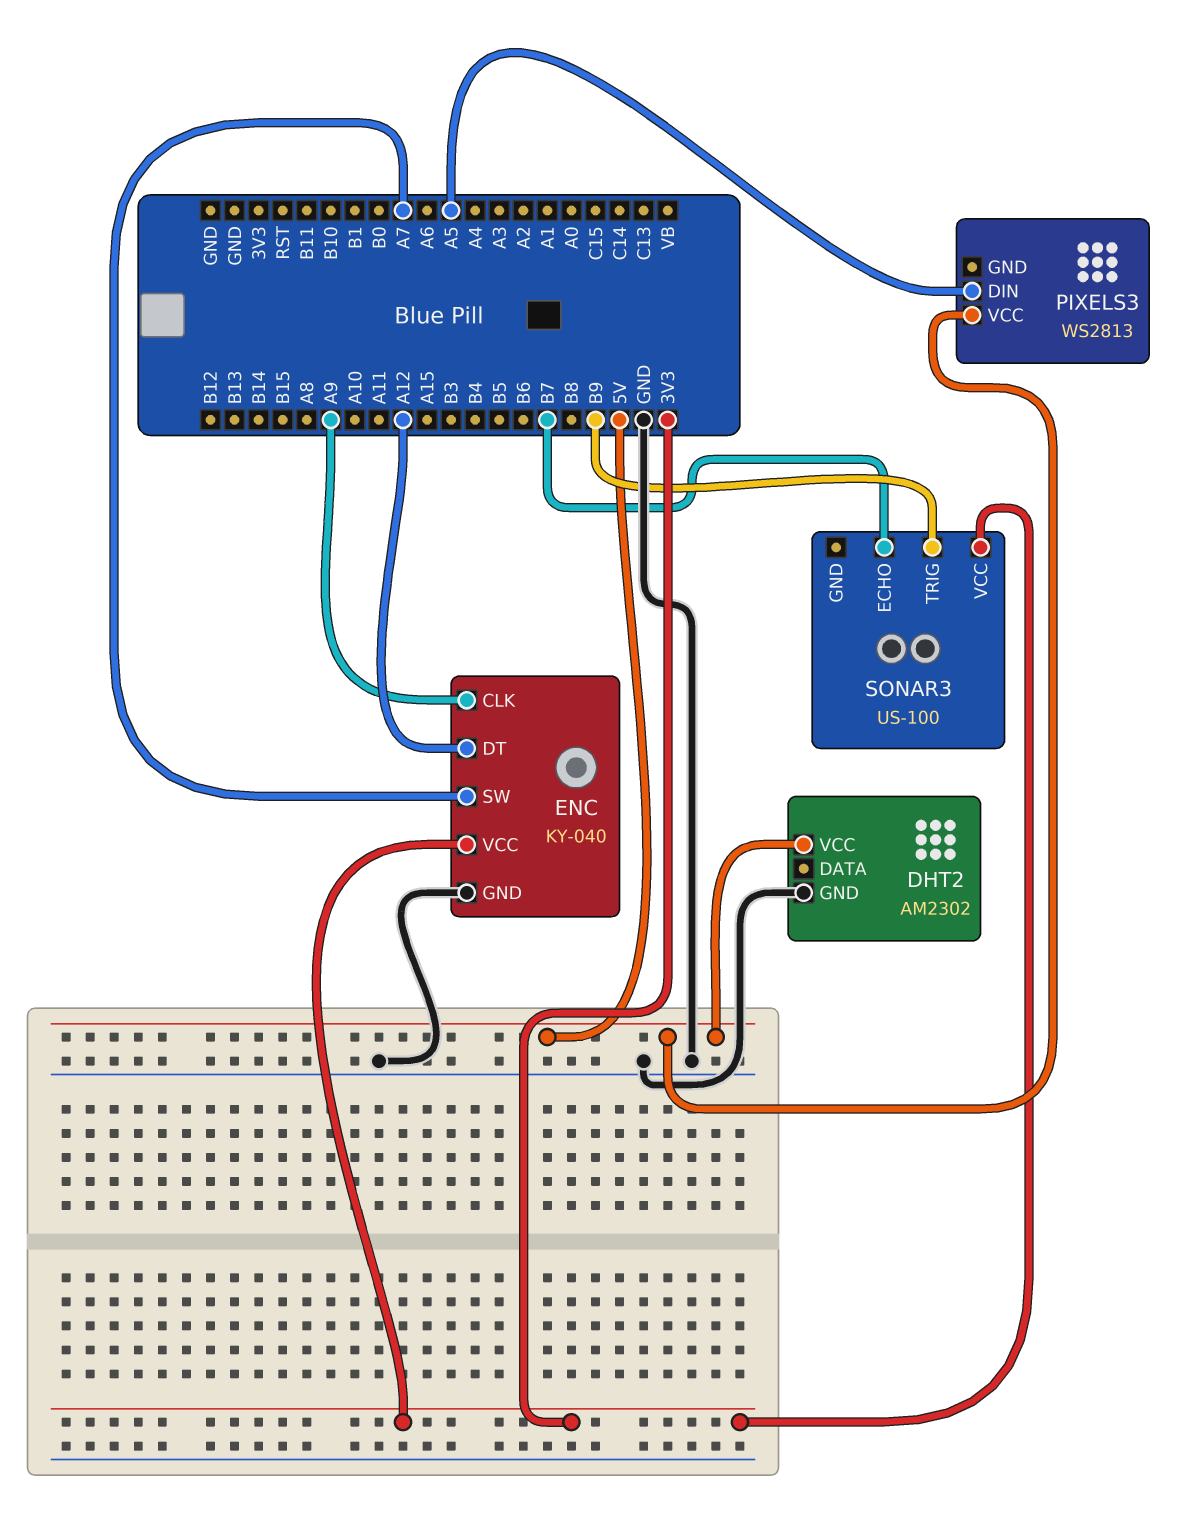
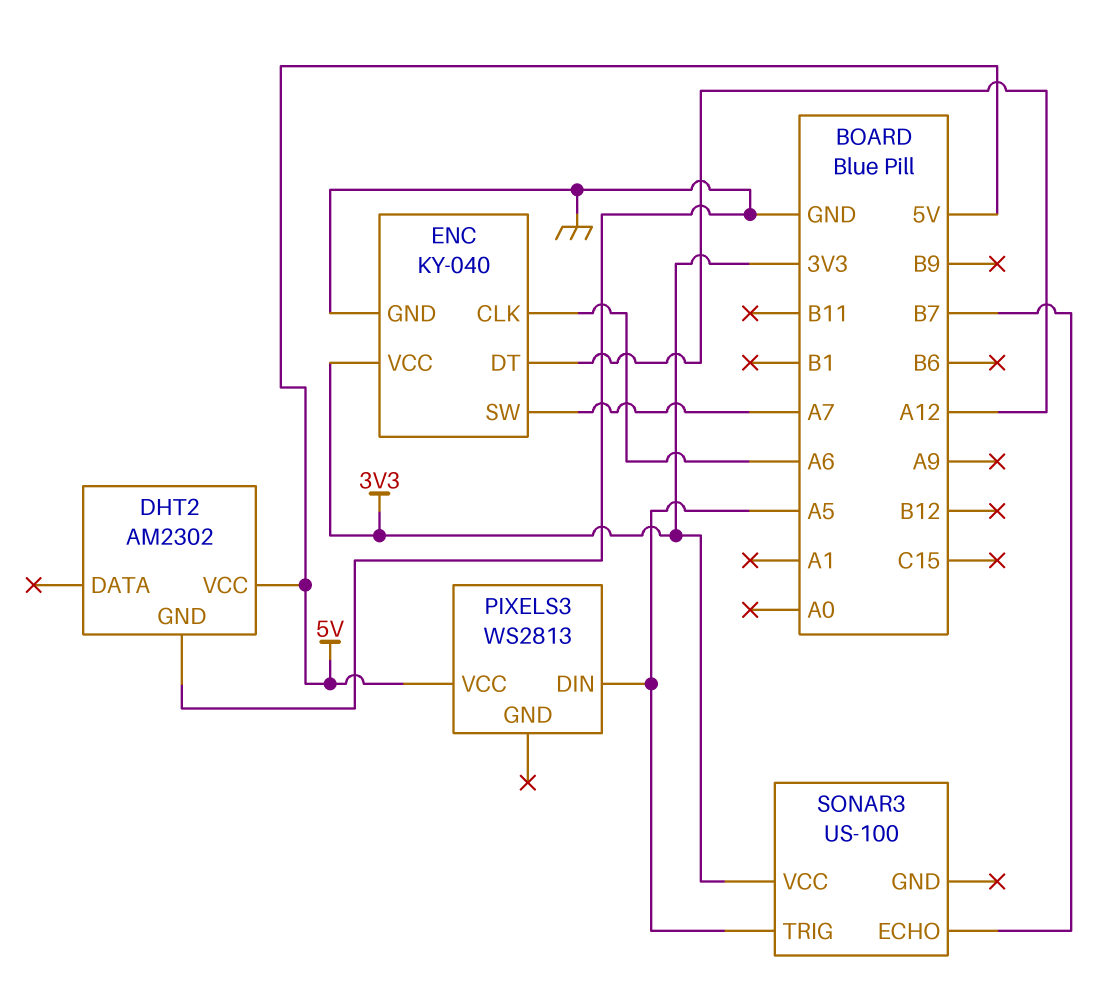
ENC pin CLK: A9 -> A6
SONAR3 pin TRIG: B9 -> A5

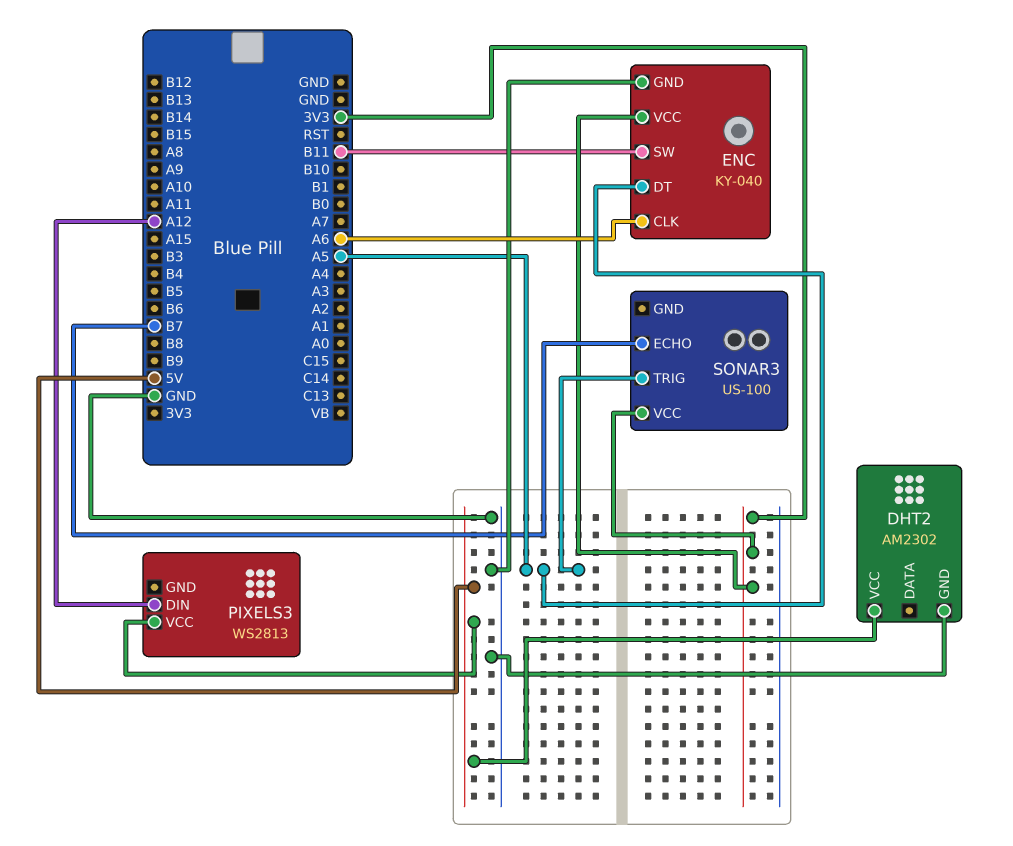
ENC pin DT: A12 -> A5
ENC pin SW: A7 -> B11
PIXELS3 pin DIN: A5 -> A12

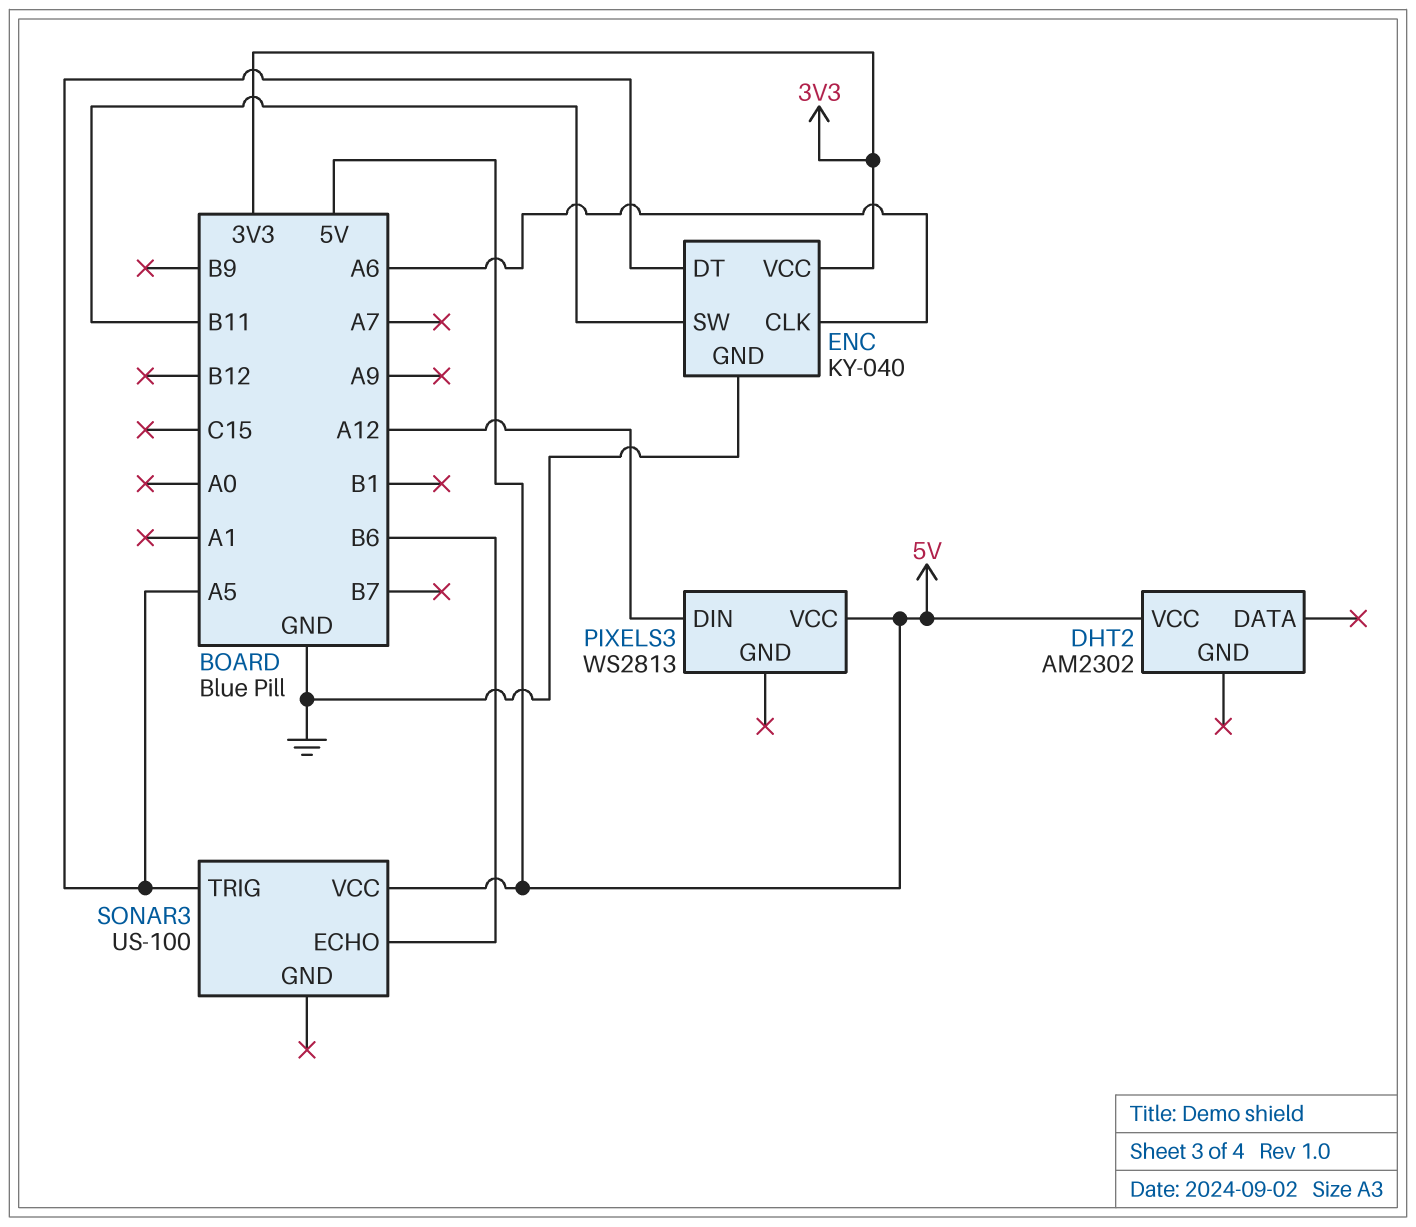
DHT2 pin GND: GND -> none
SONAR3 pin ECHO: B7 -> B6
SONAR3 pin VCC: 3V3 -> 5V

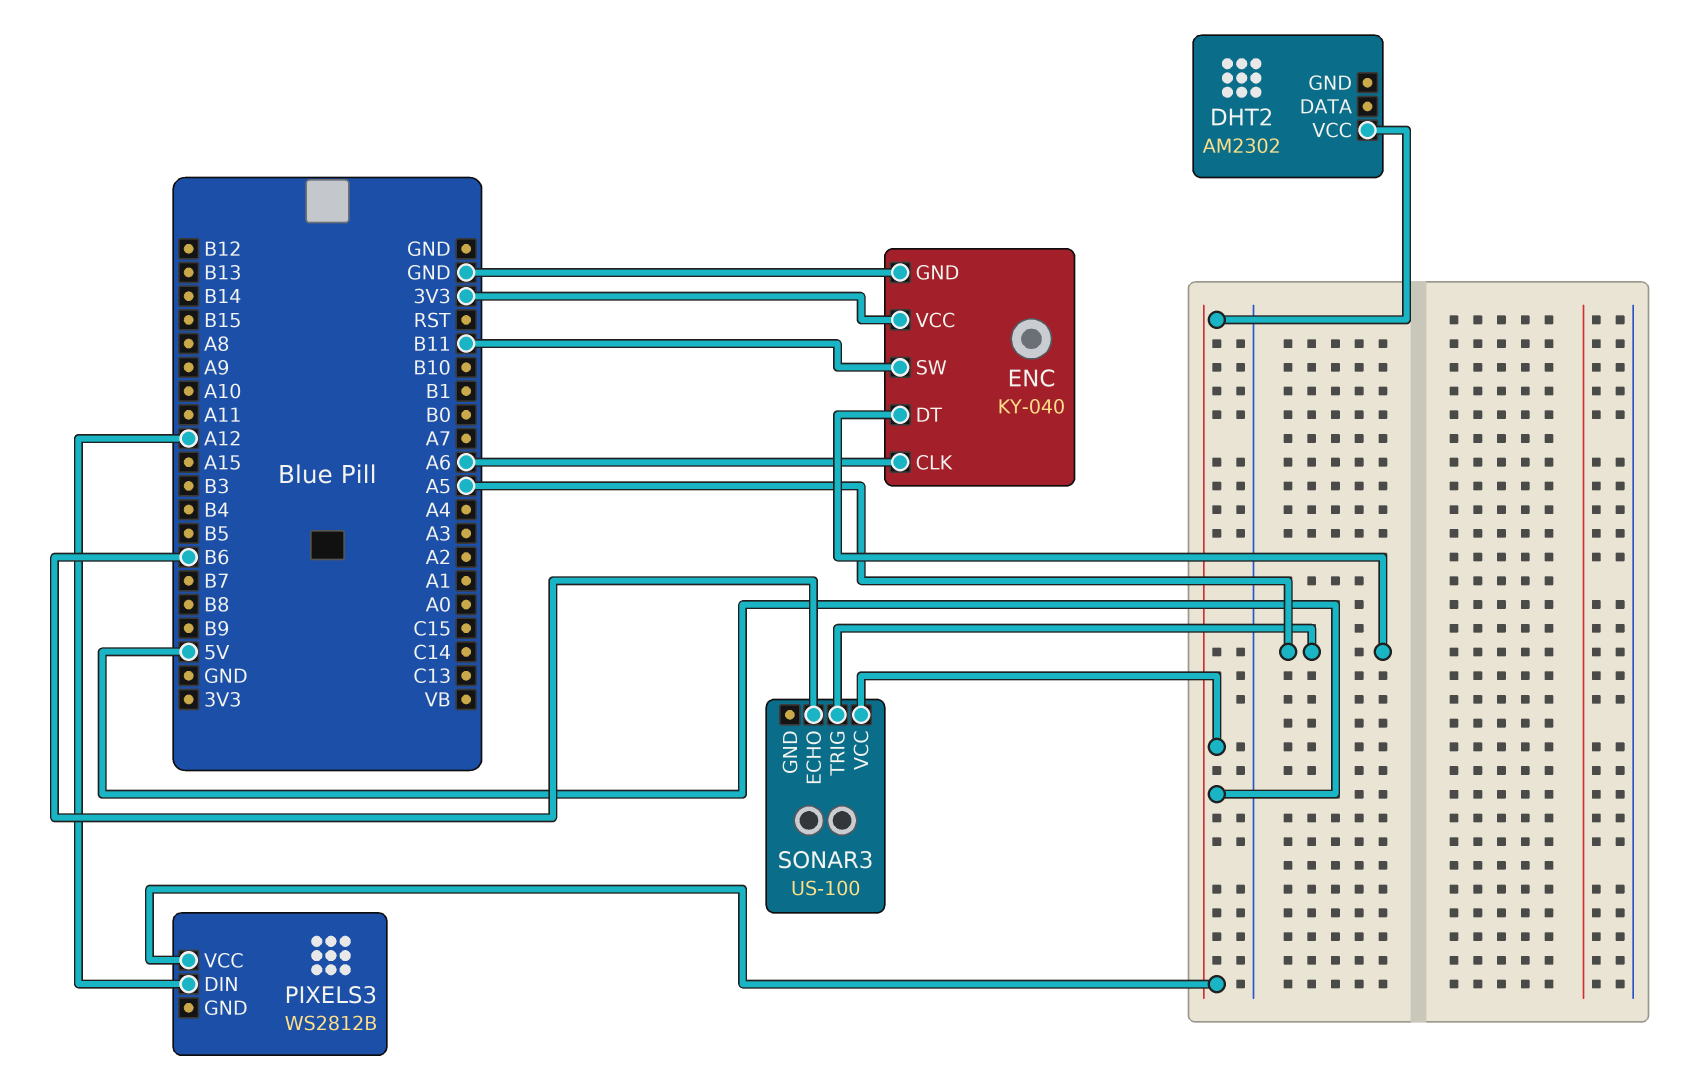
PIXELS3: WS2813 -> WS2812B

